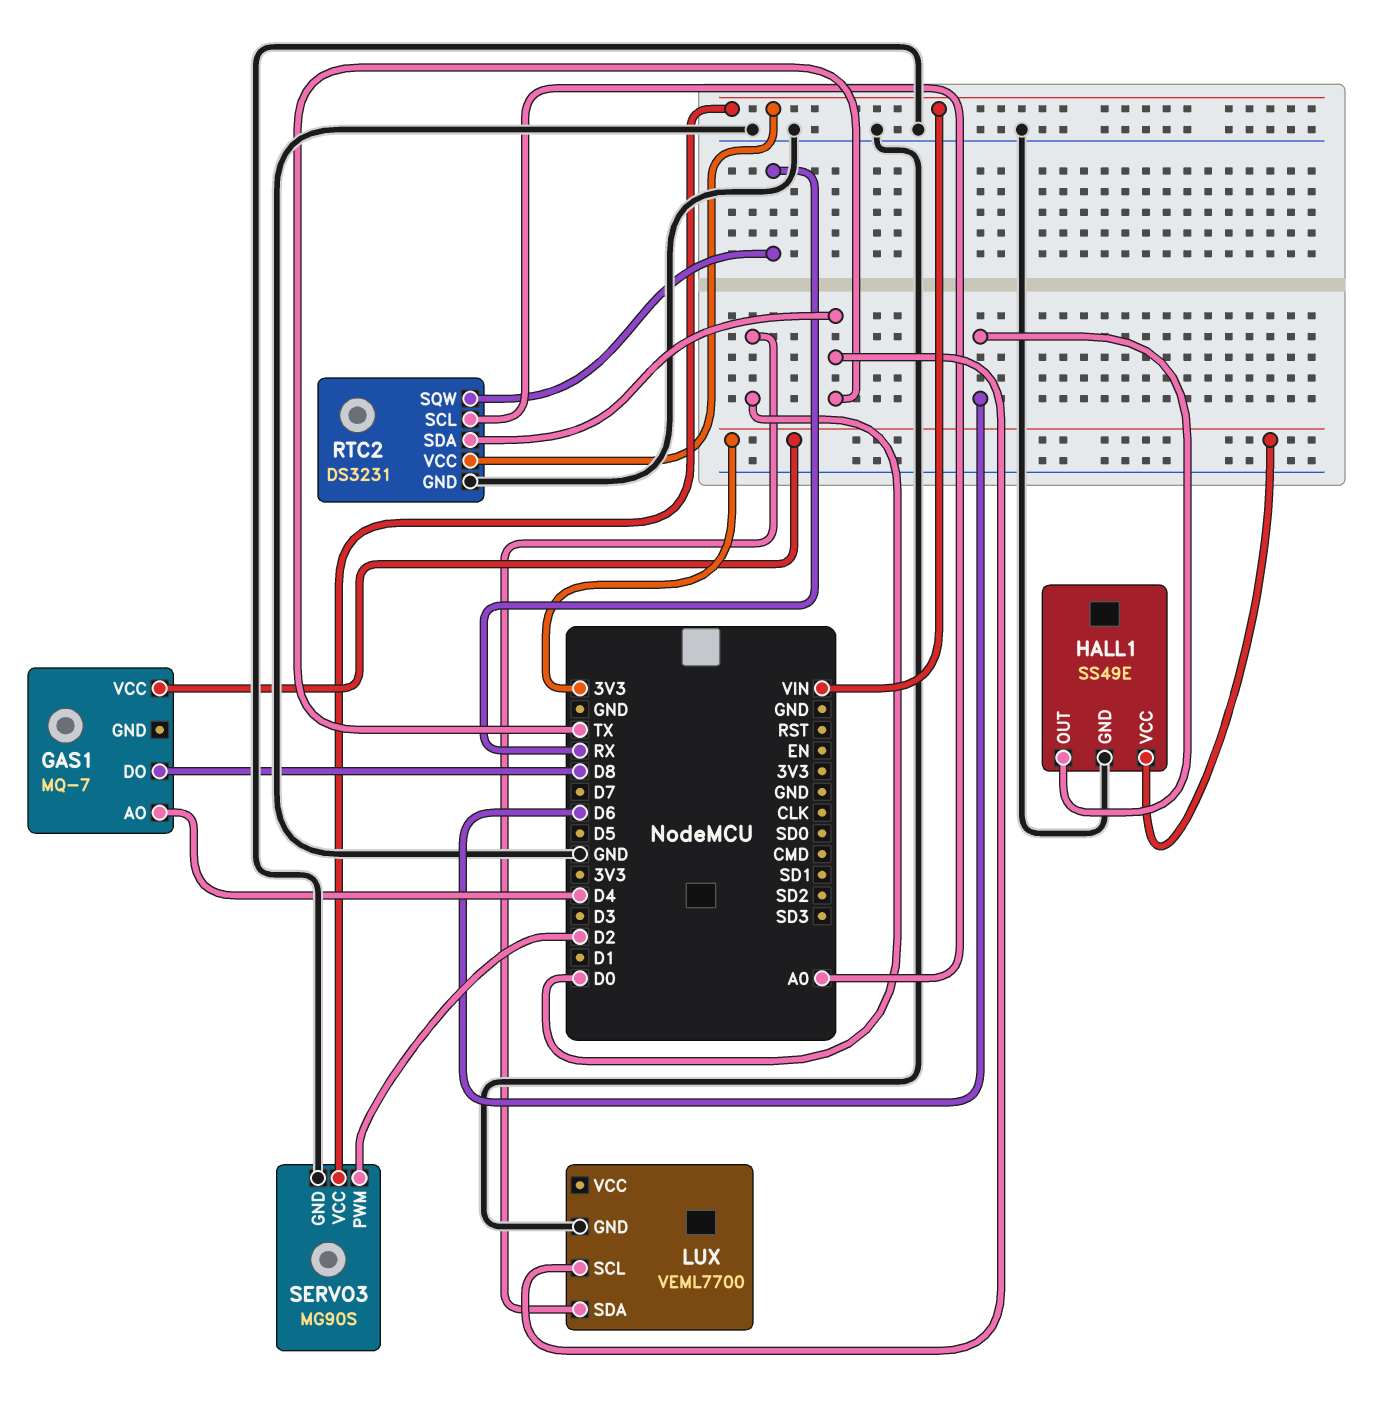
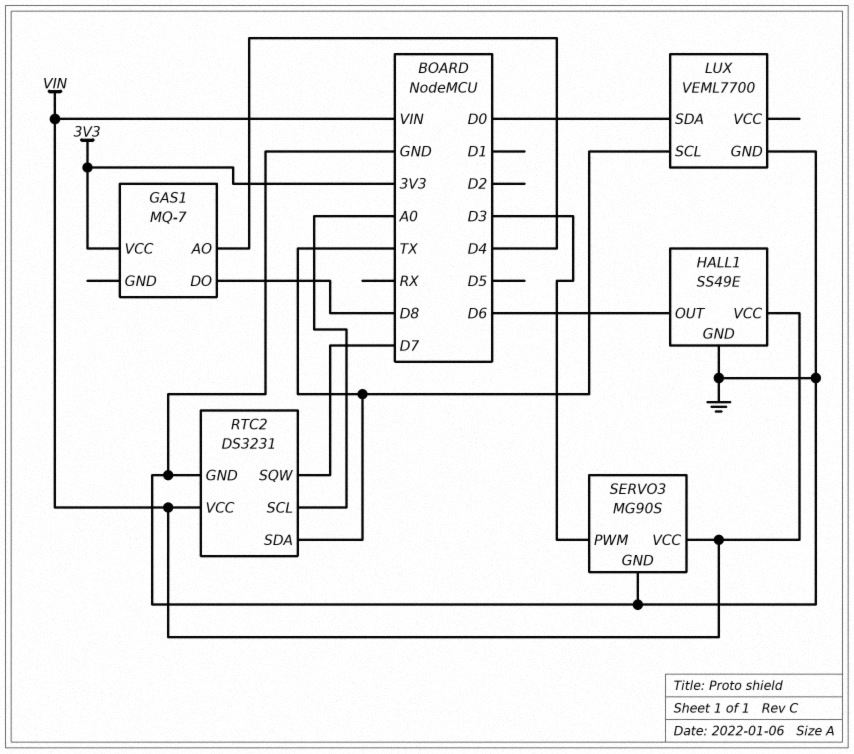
HALL1 pin VCC: 3V3 -> VIN
RTC2 pin SQW: RX -> D7
SERVO3 pin PWM: D2 -> D3

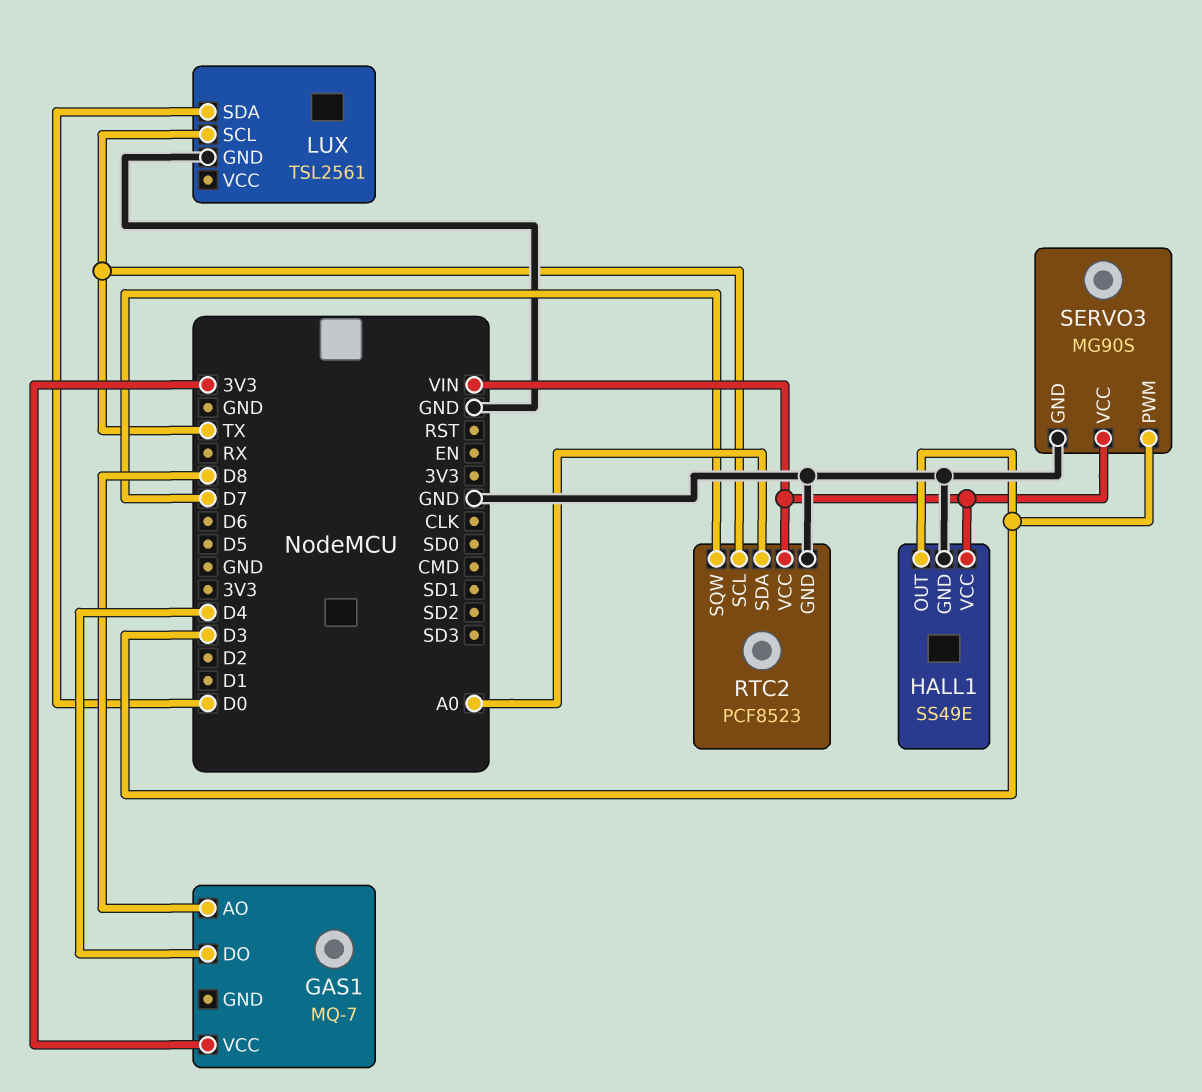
GAS1 pin AO: D4 -> D8
GAS1 pin DO: D8 -> D4
HALL1 pin OUT: D6 -> D3
LUX: VEML7700 -> TSL2561
RTC2: DS3231 -> PCF8523
RTC2 pin SCL: A0 -> TX
RTC2 pin SDA: TX -> A0

